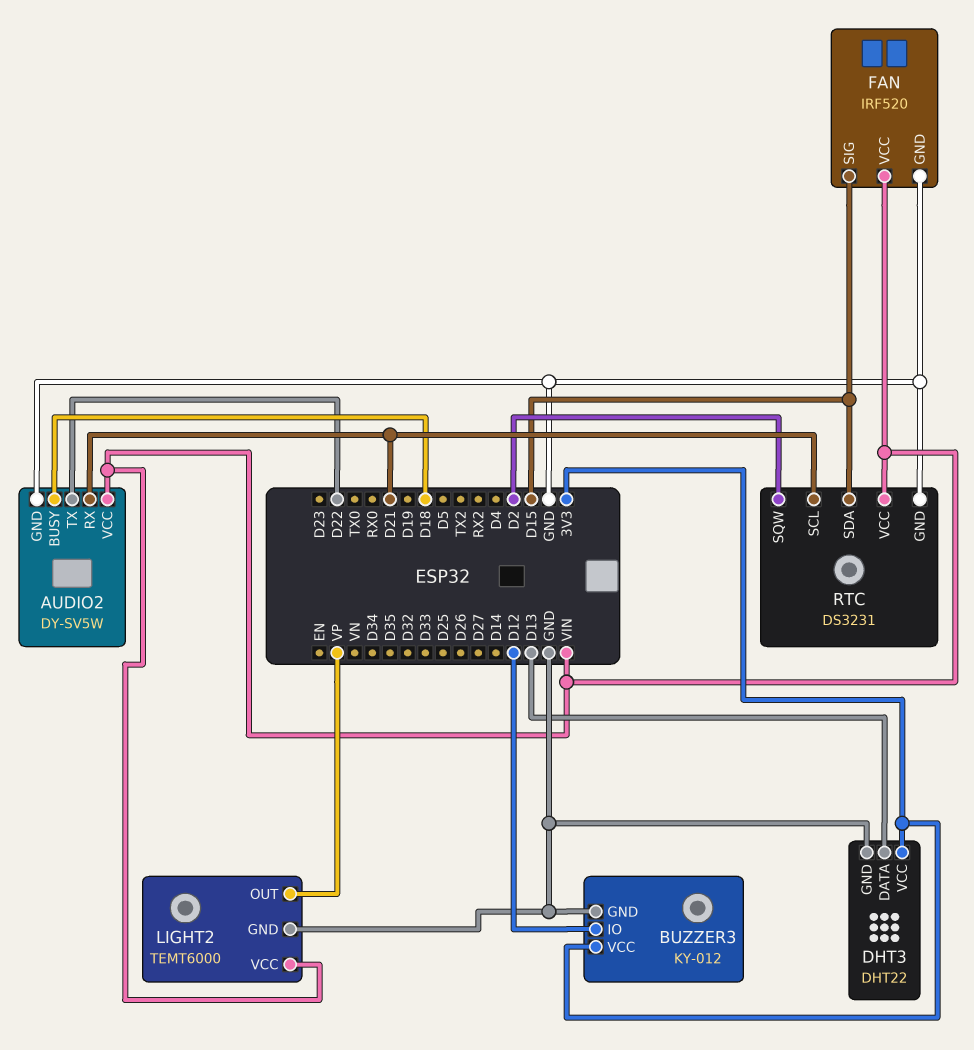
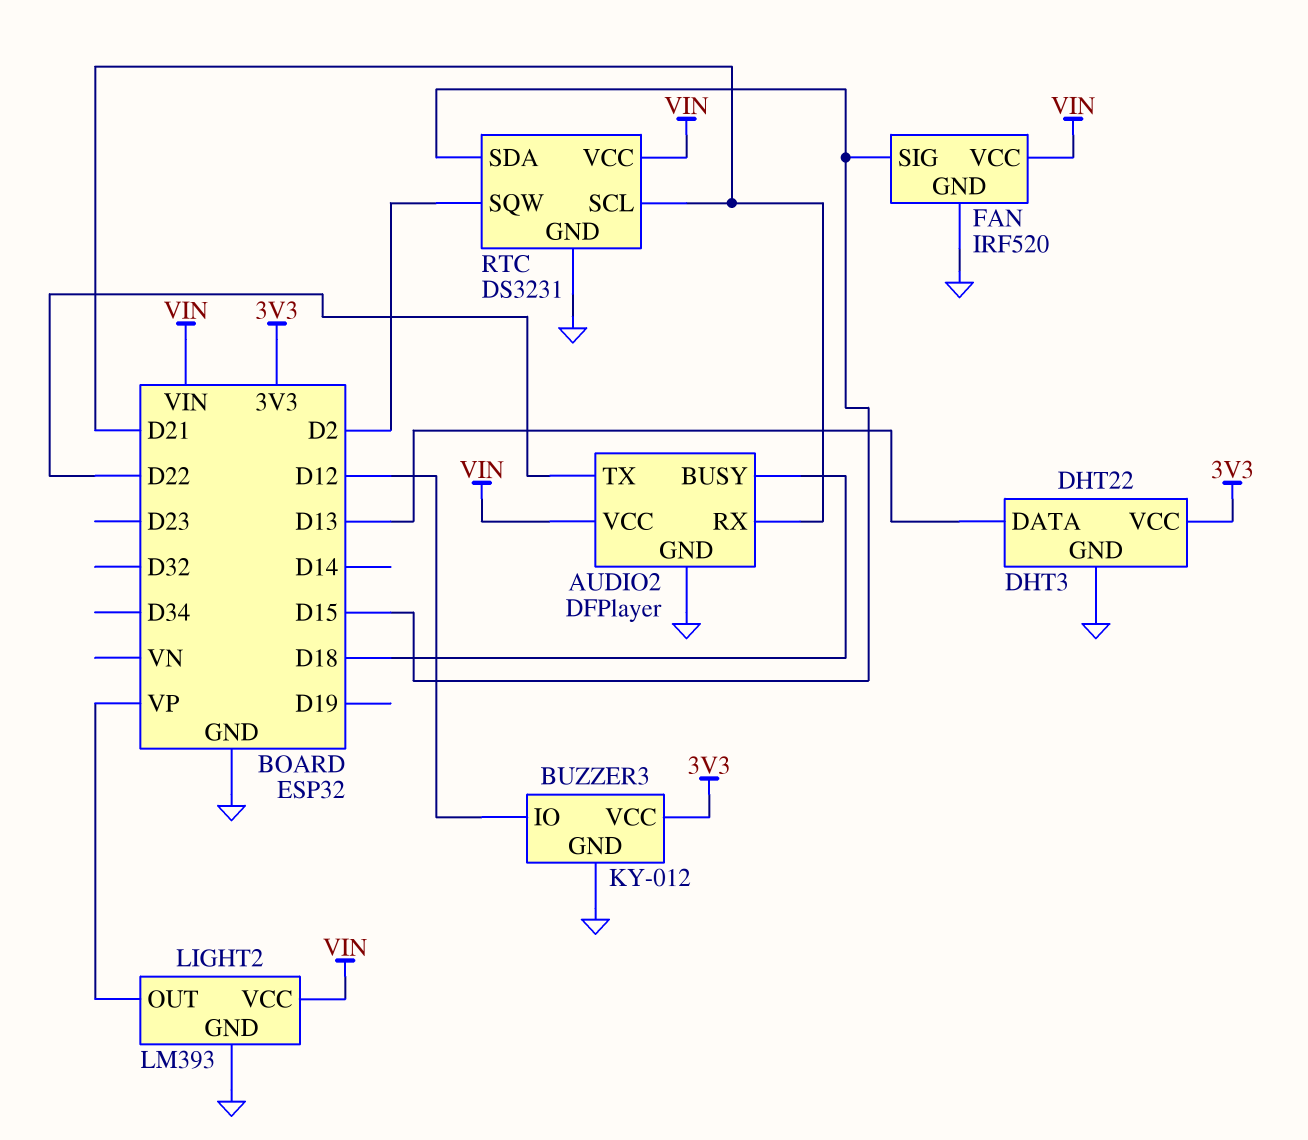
AUDIO2: DY-SV5W -> DFPlayer
LIGHT2: TEMT6000 -> LM393

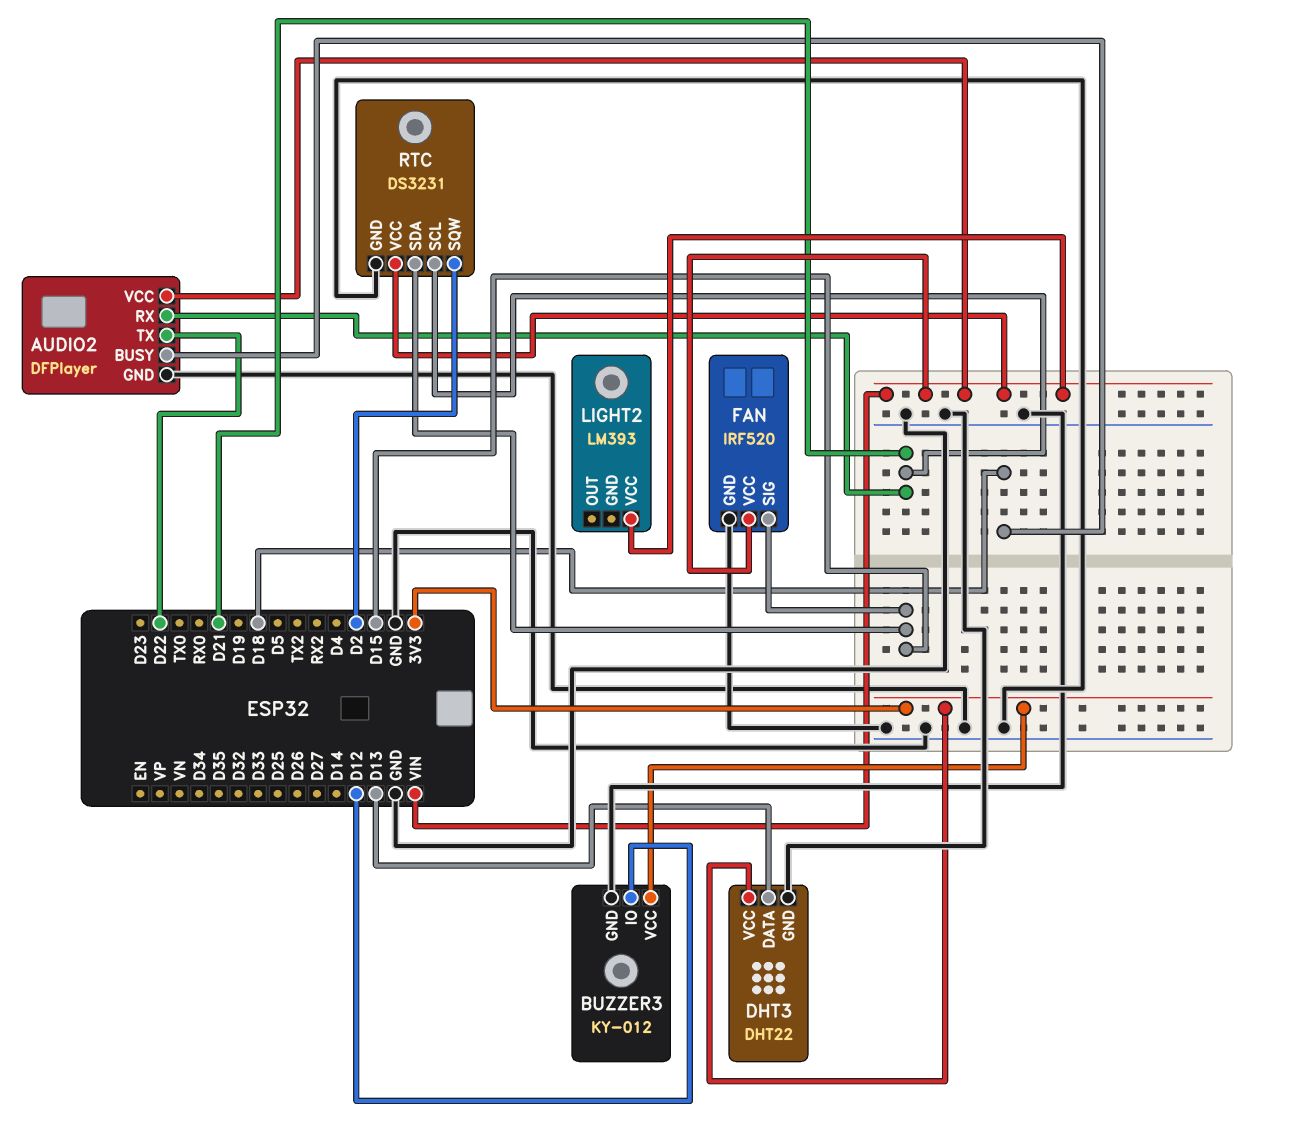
LIGHT2 pin GND: GND -> none
LIGHT2 pin OUT: VP -> none

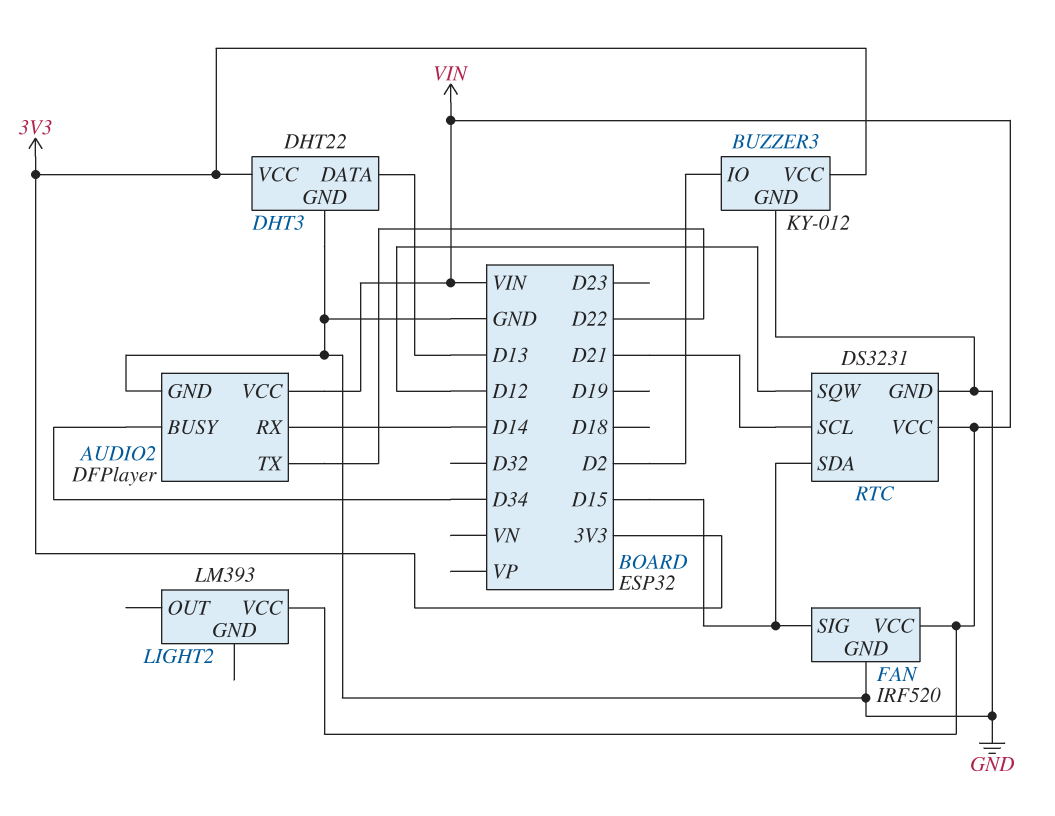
AUDIO2 pin BUSY: D18 -> D34
AUDIO2 pin RX: D21 -> D14
BUZZER3 pin IO: D12 -> D2
RTC pin SQW: D2 -> D12

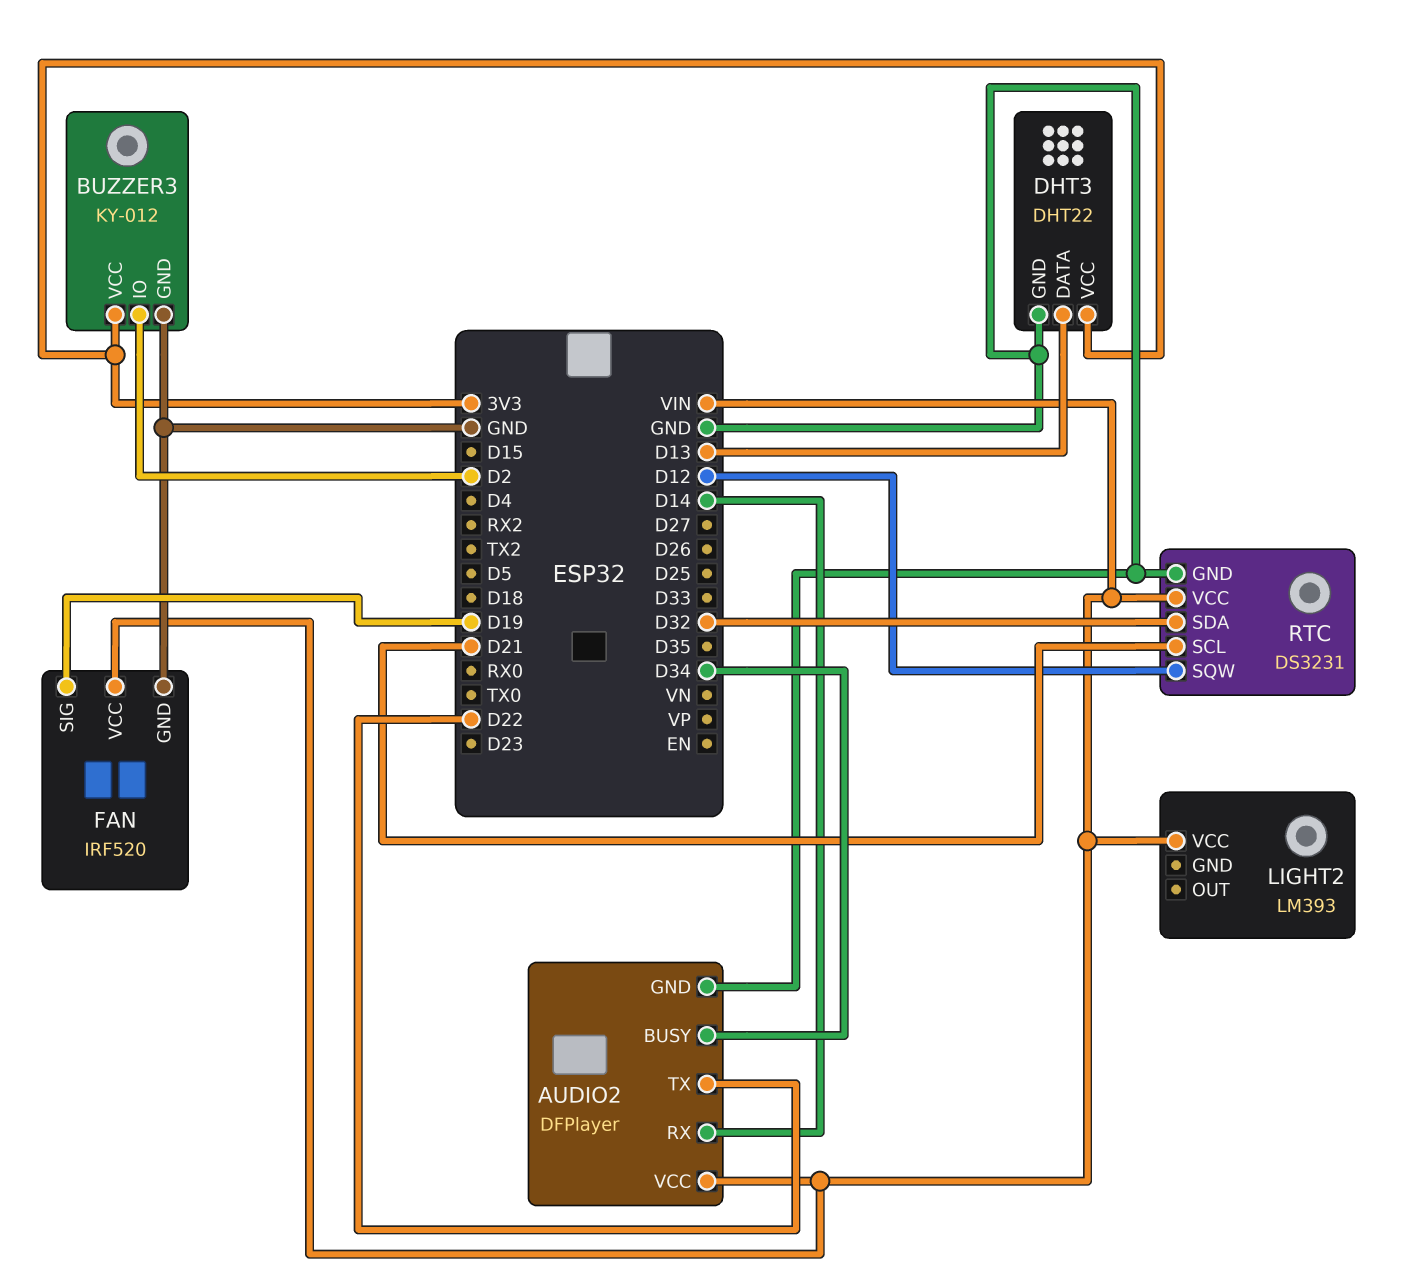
FAN pin SIG: D15 -> D19
RTC pin SDA: D15 -> D32

